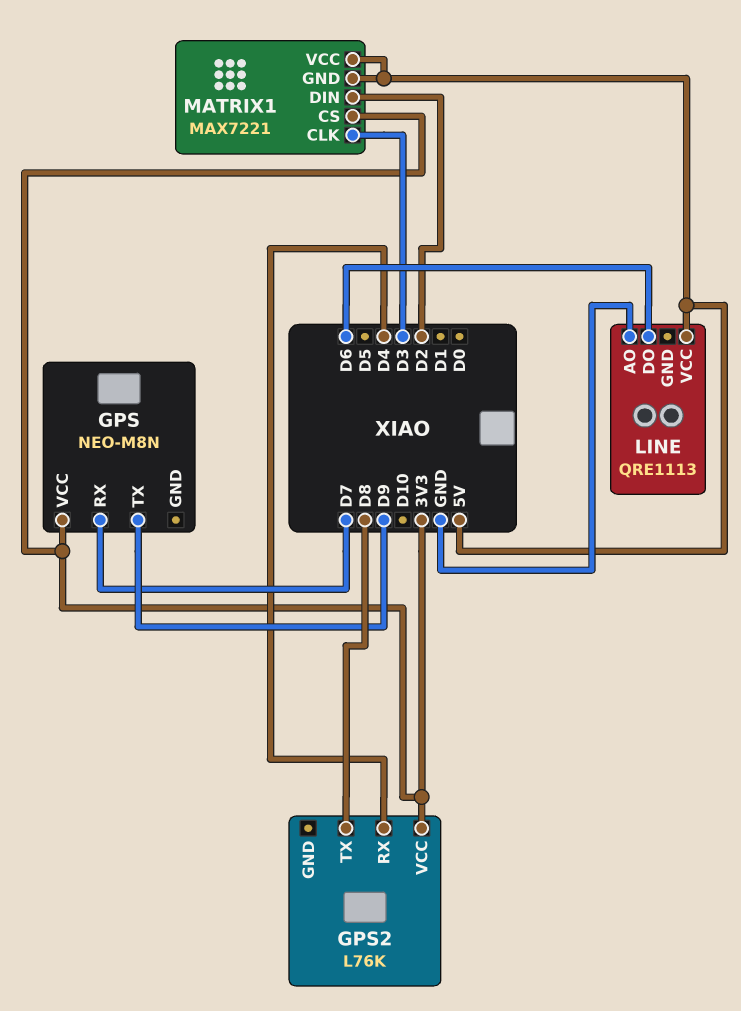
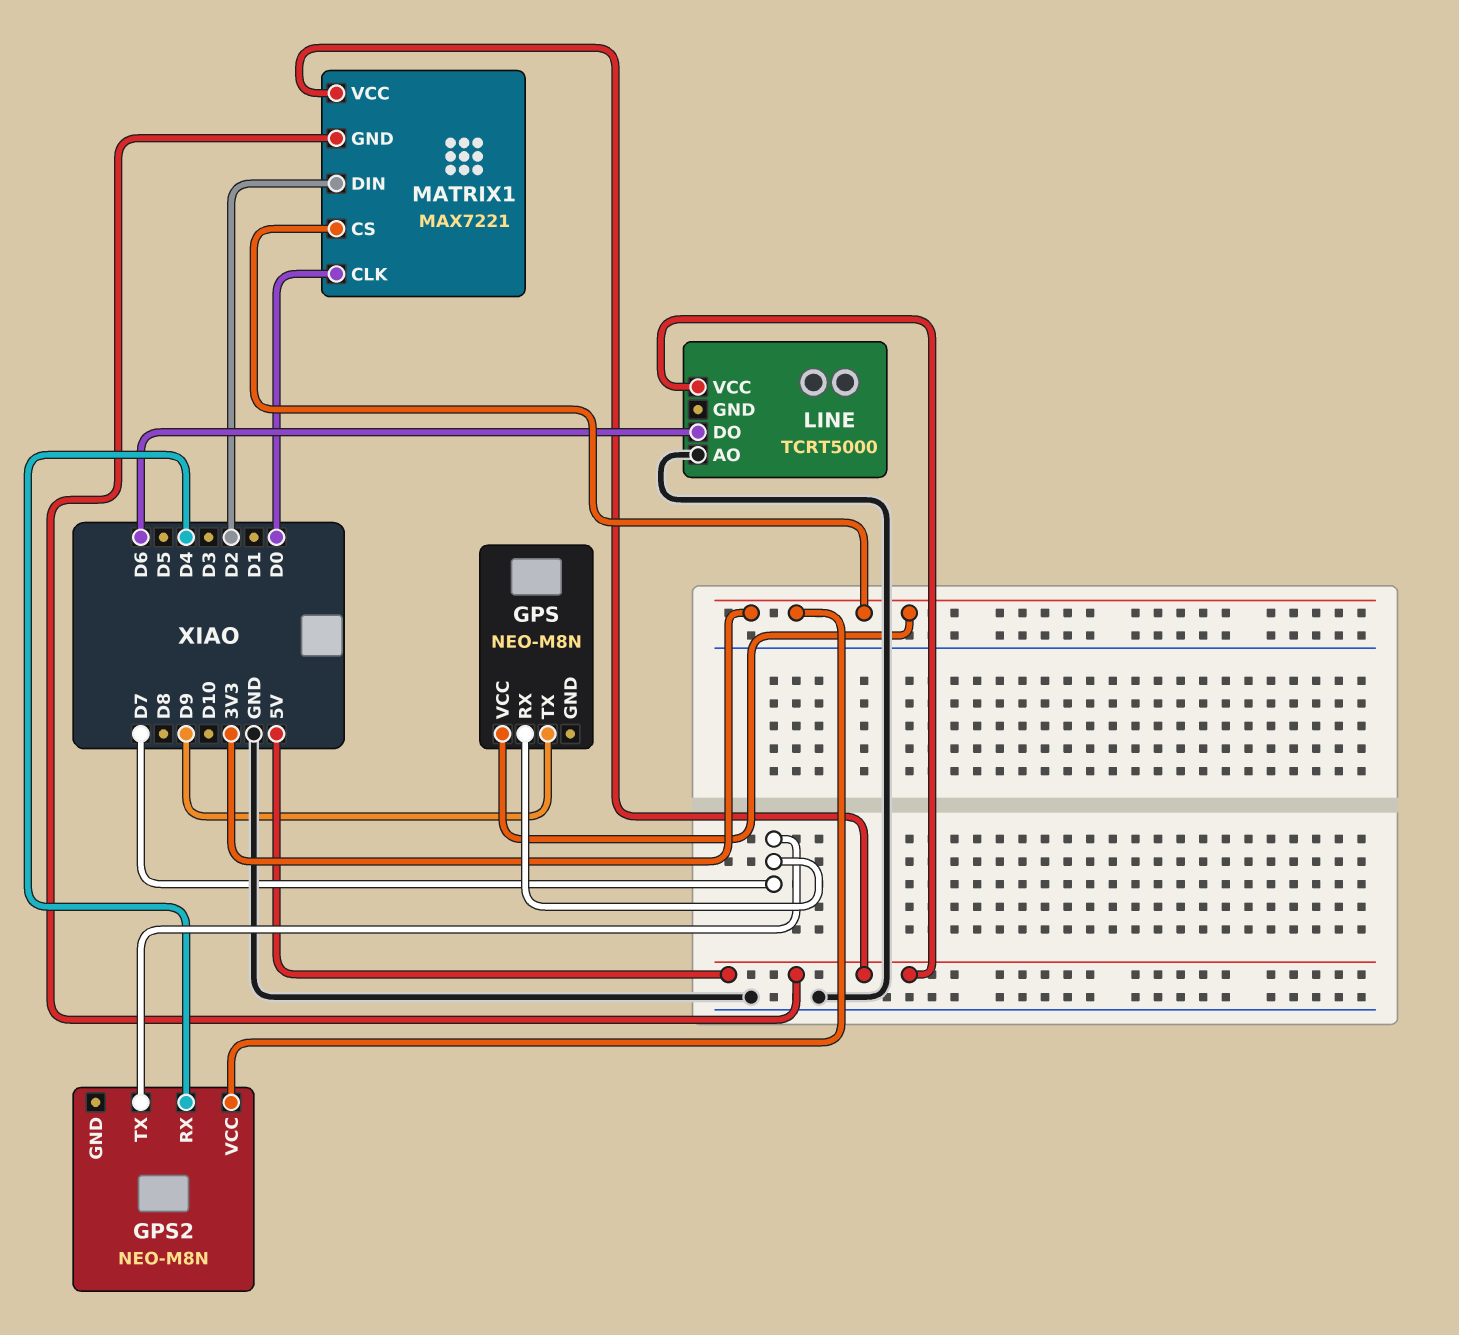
GPS2: L76K -> NEO-M8N
GPS2 pin TX: D8 -> D7
LINE: QRE1113 -> TCRT5000
MATRIX1 pin CLK: D3 -> D0

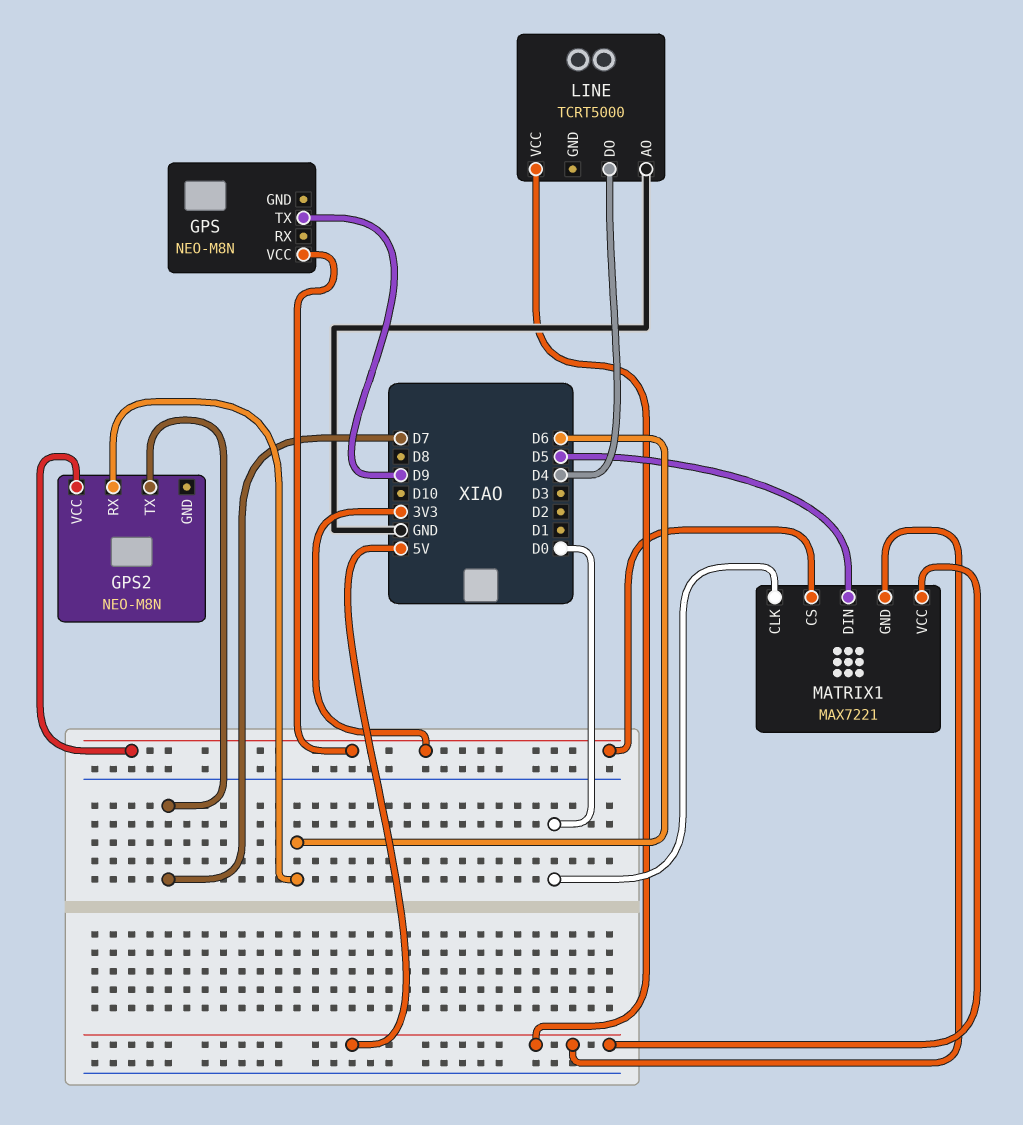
GPS pin RX: D7 -> none
GPS2 pin RX: D4 -> D6
LINE pin DO: D6 -> D4
MATRIX1 pin DIN: D2 -> D5

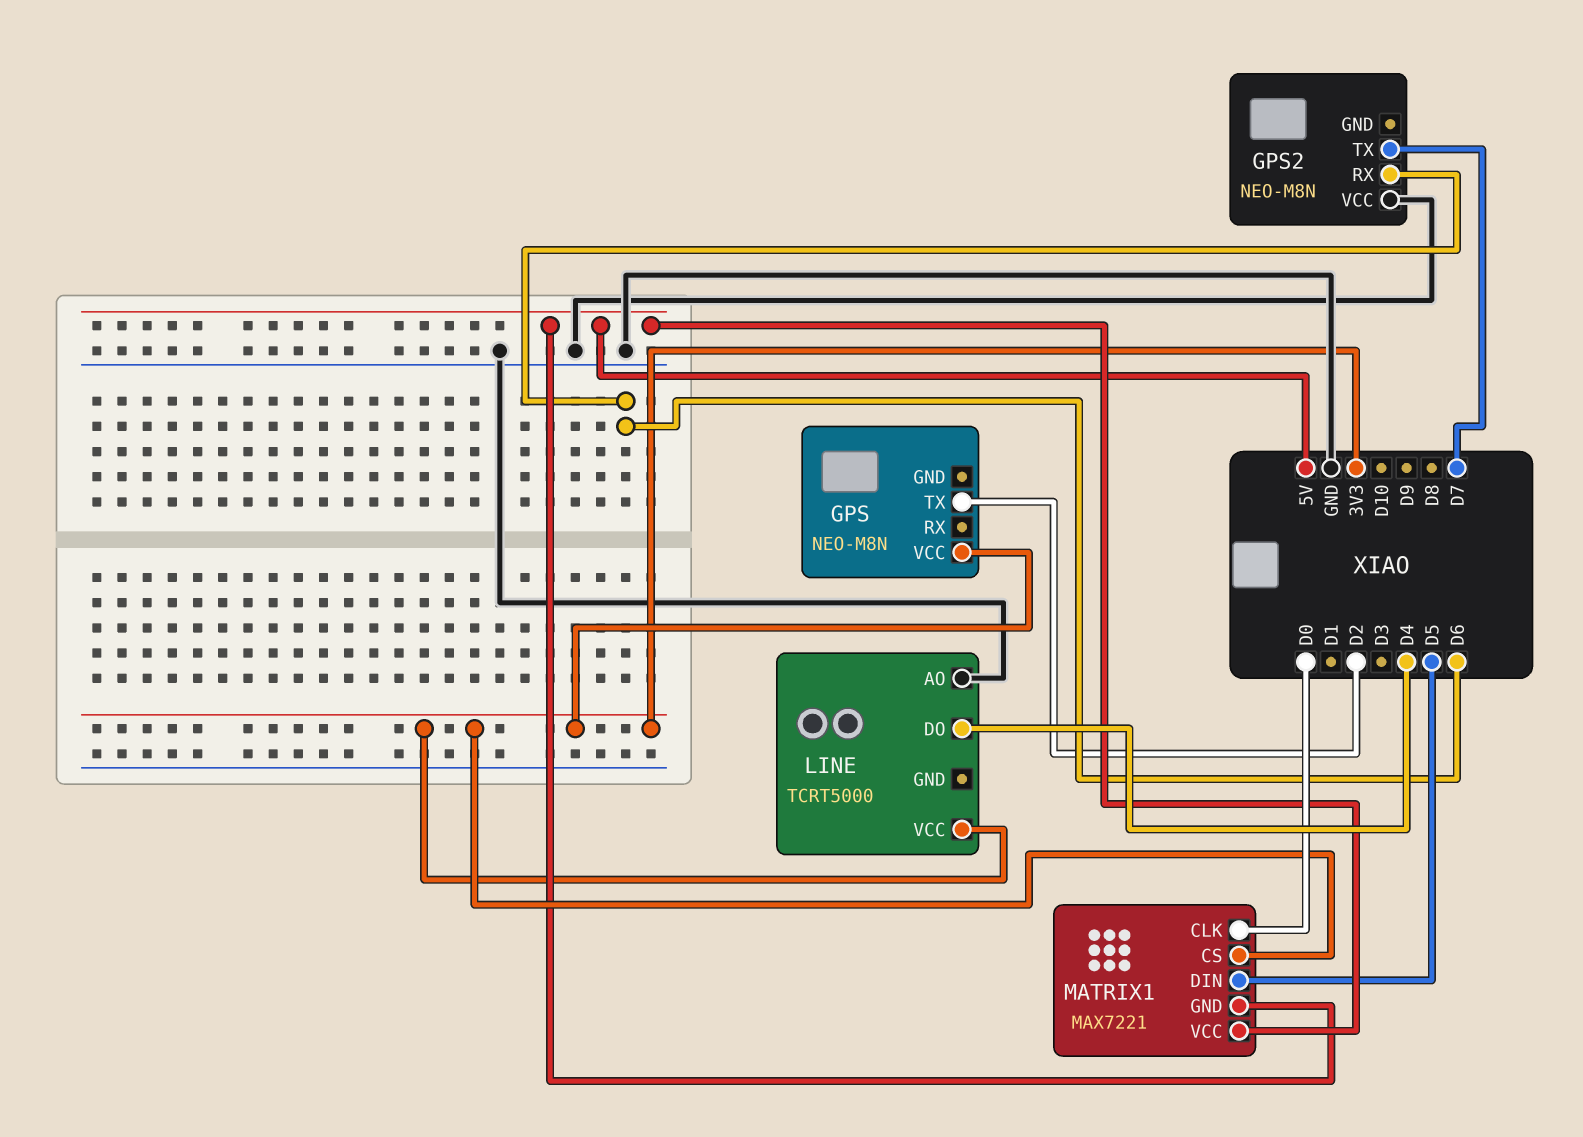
GPS pin TX: D9 -> D2
GPS2 pin VCC: 3V3 -> GND
LINE pin VCC: 5V -> 3V3

